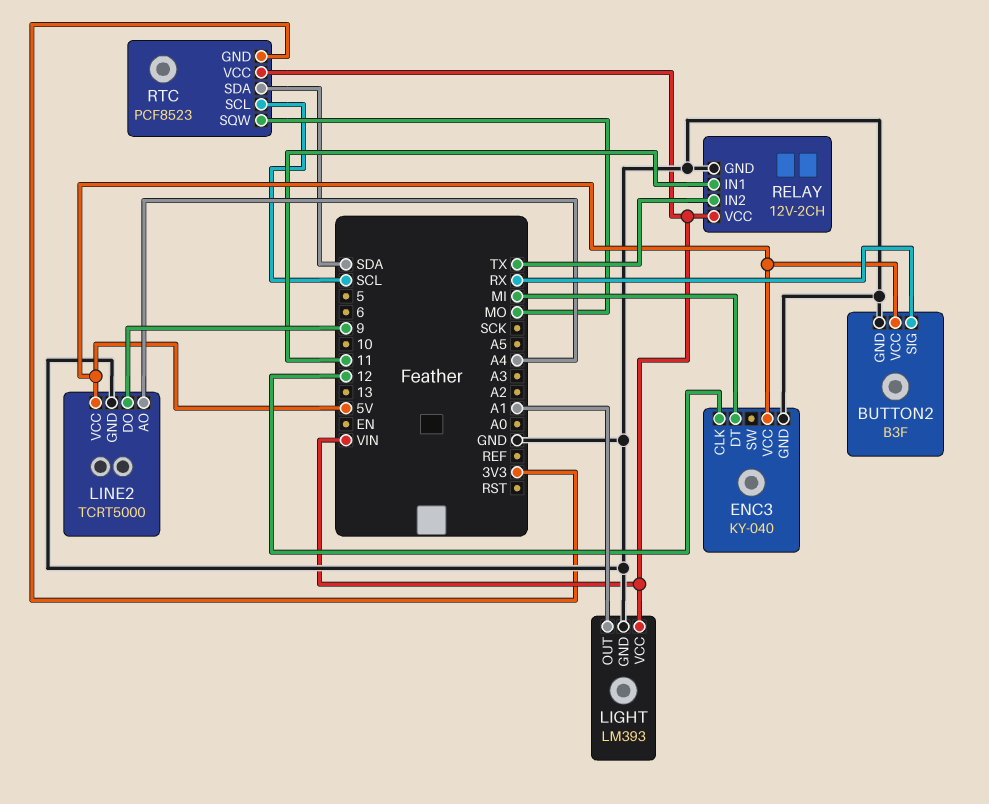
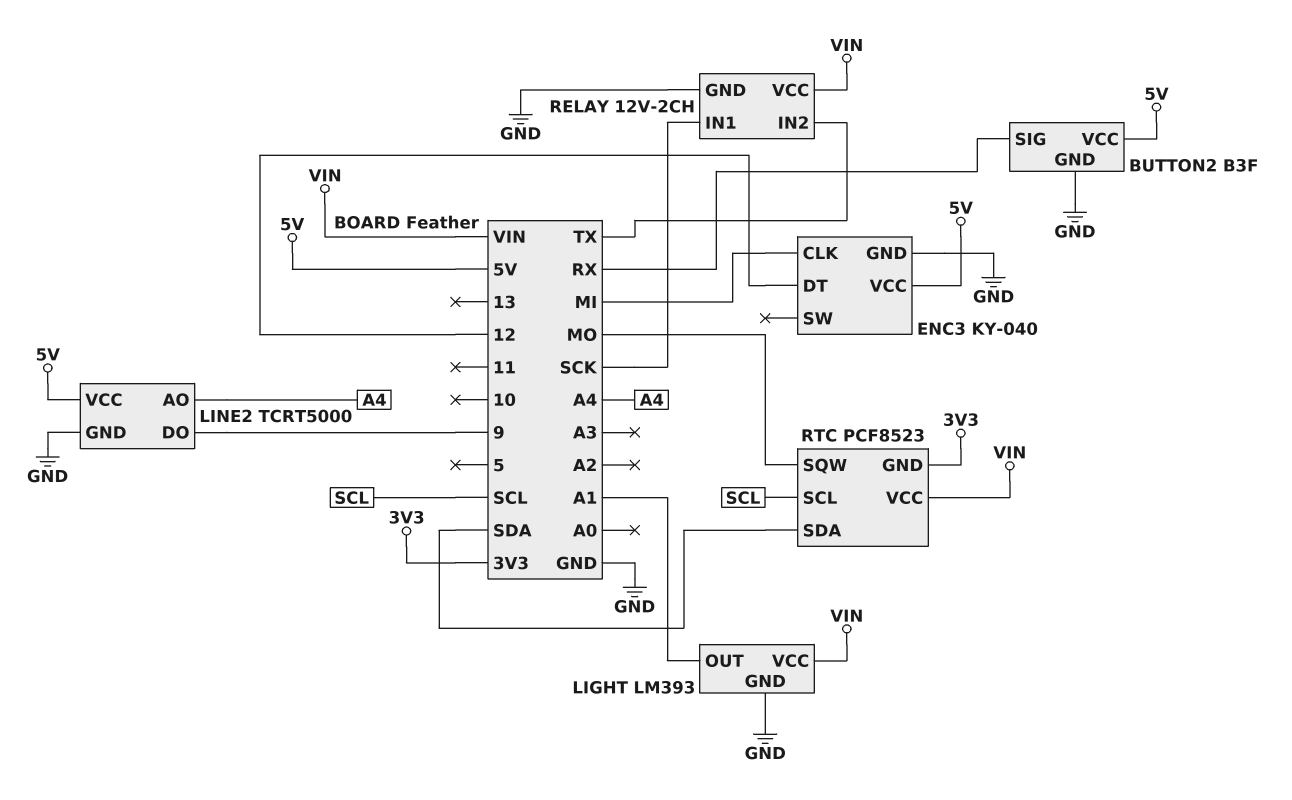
ENC3 pin CLK: 12 -> MI
ENC3 pin DT: MI -> 12
RELAY pin IN1: 11 -> SCK

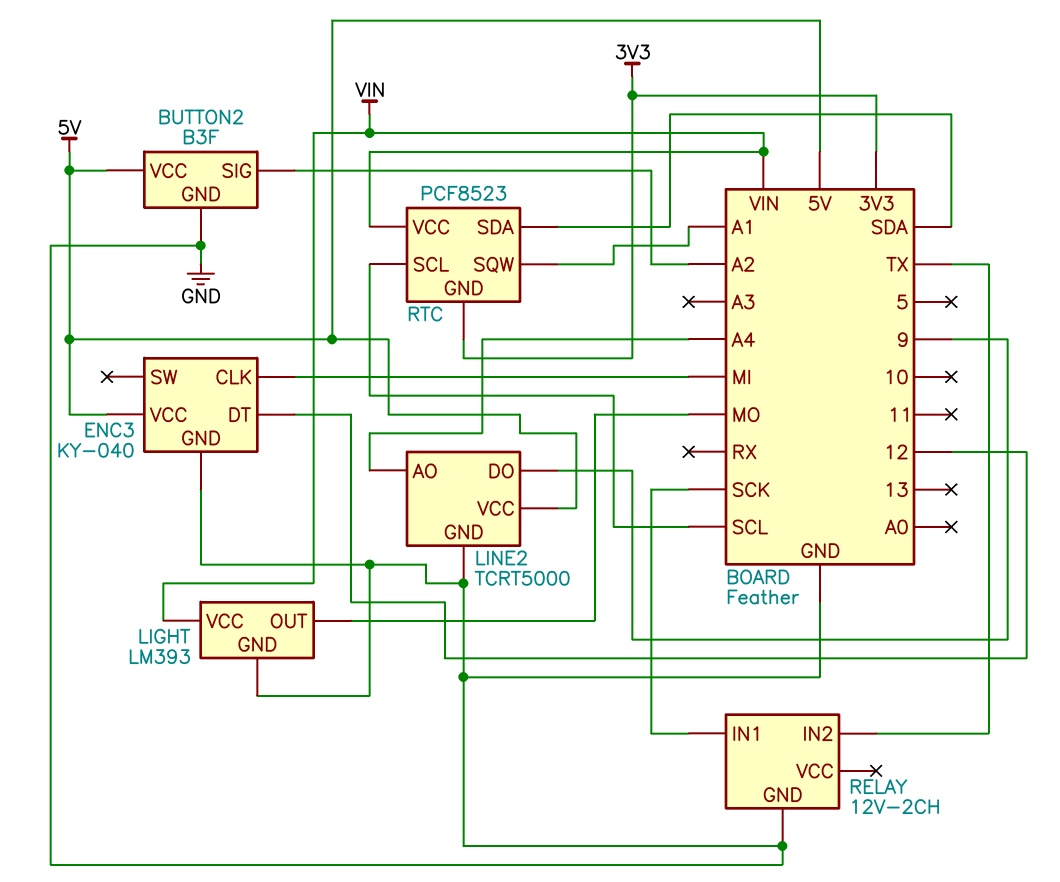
BUTTON2 pin SIG: RX -> A2
LIGHT pin OUT: A1 -> MO
RELAY pin VCC: VIN -> none
RTC pin SQW: MO -> A1

